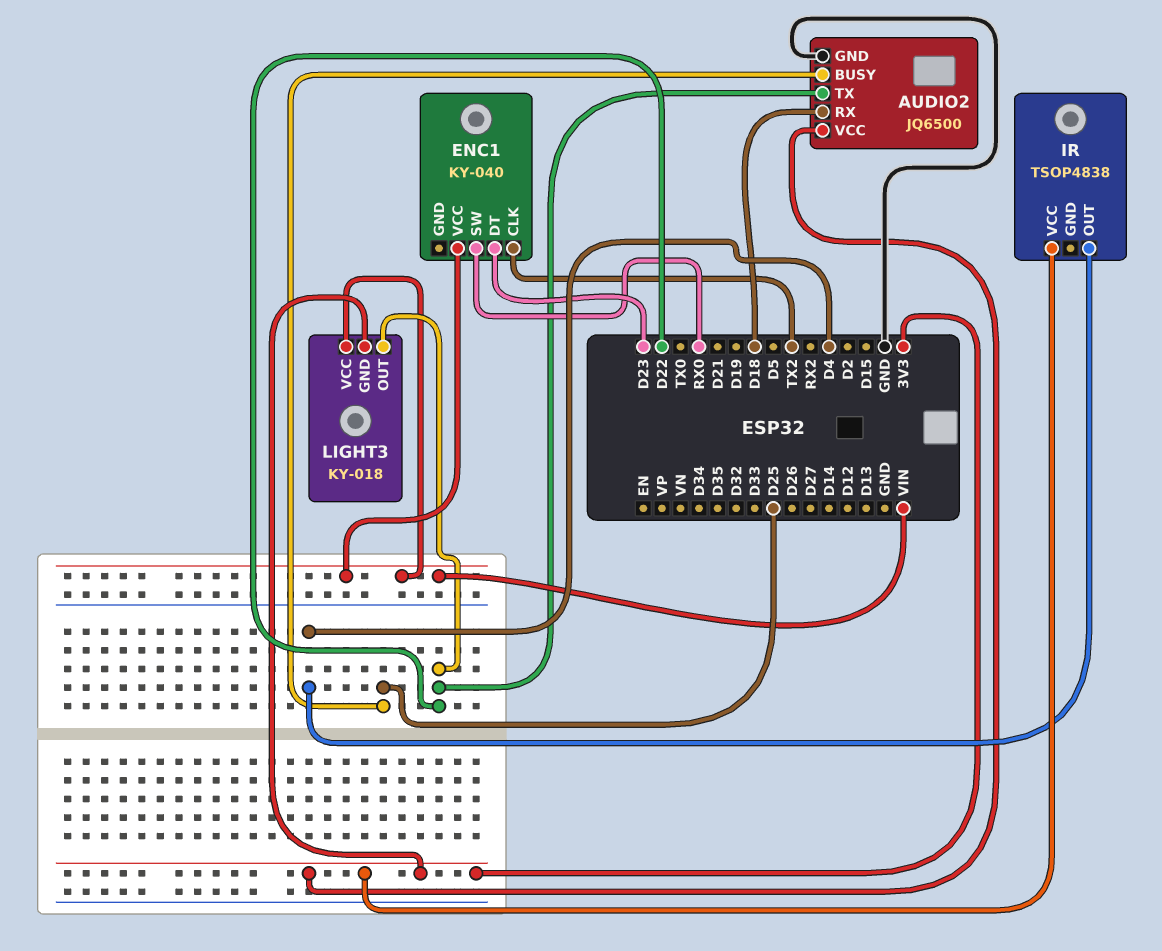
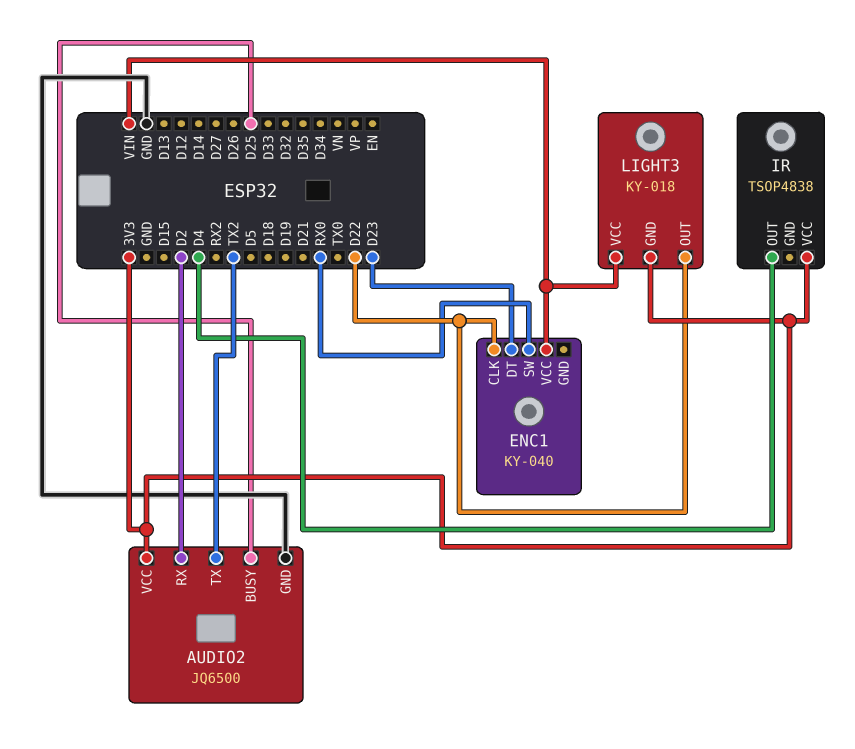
AUDIO2 pin RX: D18 -> D2
AUDIO2 pin TX: D22 -> TX2
ENC1 pin CLK: TX2 -> D22

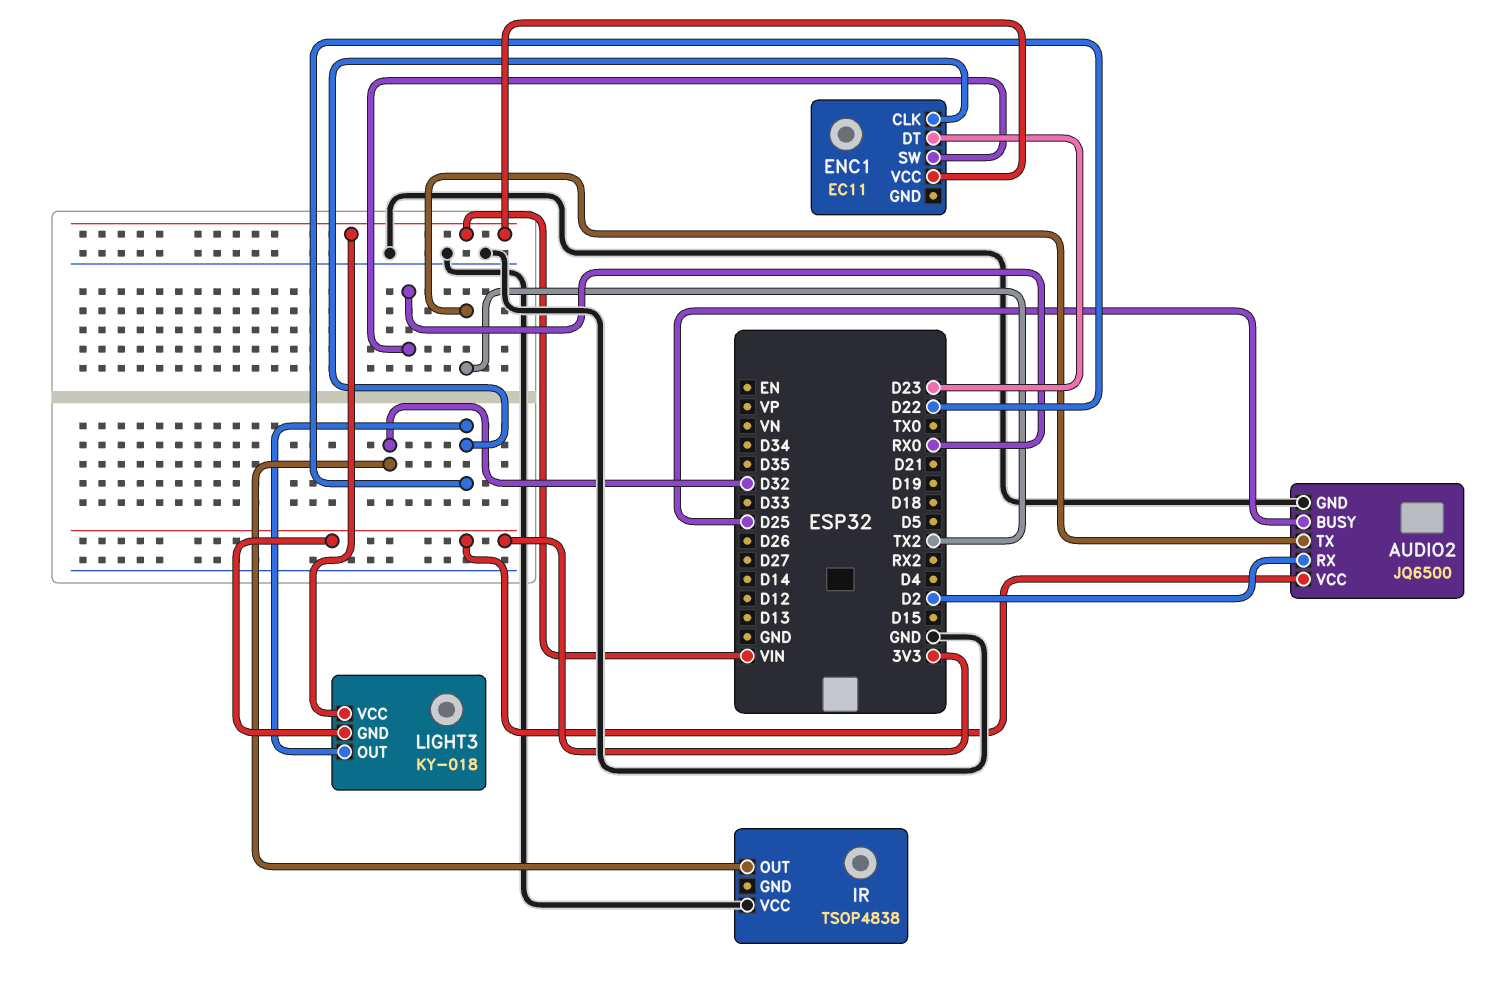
ENC1: KY-040 -> EC11
IR pin OUT: D4 -> D32
IR pin VCC: 3V3 -> GND

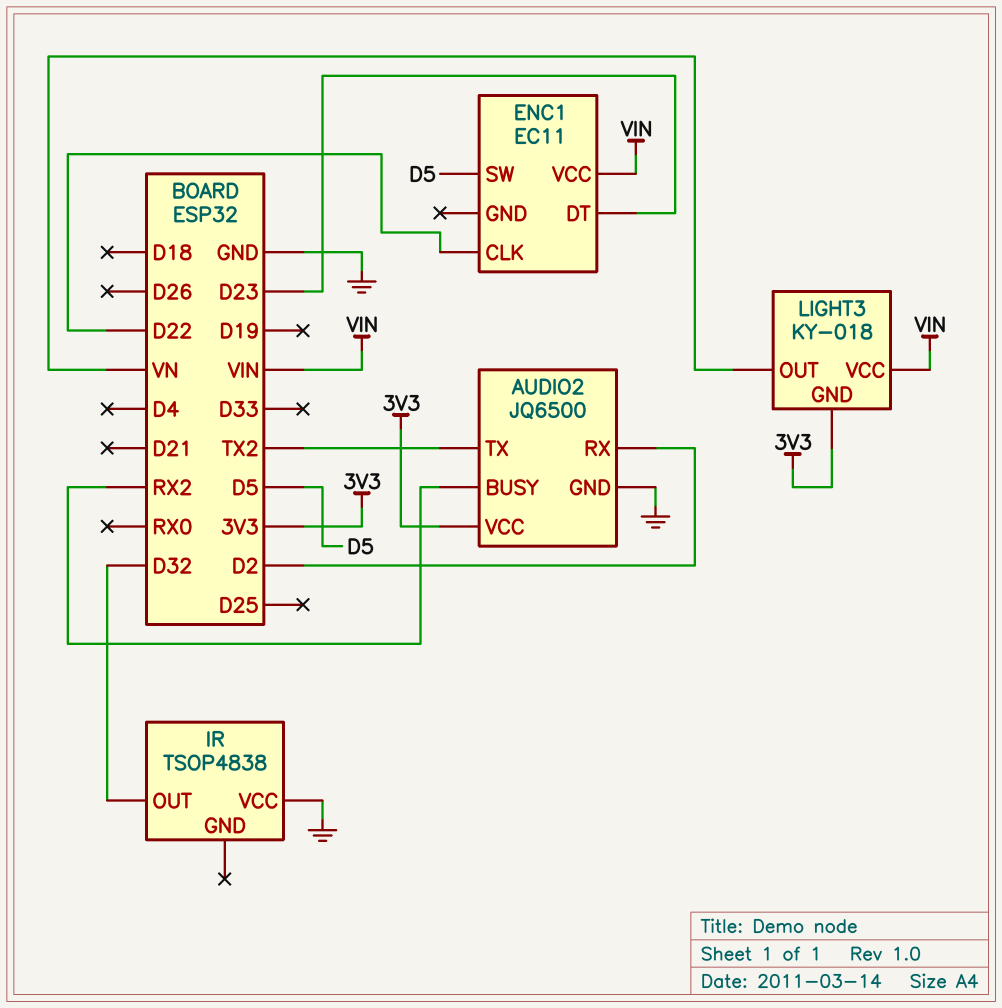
AUDIO2 pin BUSY: D25 -> RX2
ENC1 pin SW: RX0 -> D5
LIGHT3 pin OUT: D22 -> VN

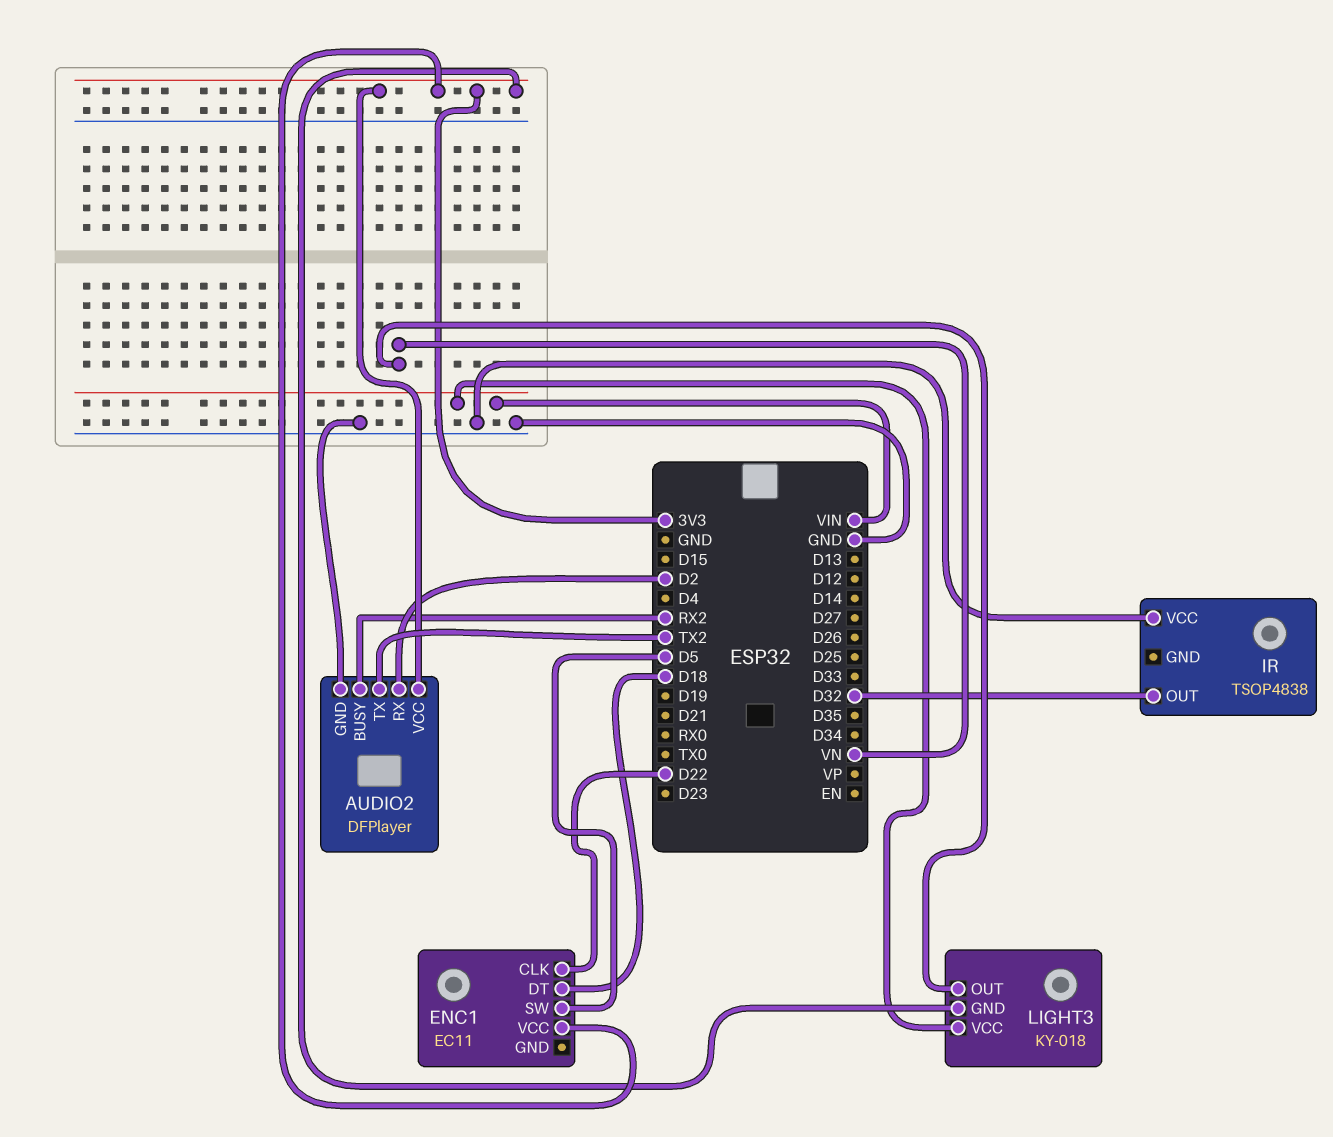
AUDIO2: JQ6500 -> DFPlayer
ENC1 pin DT: D23 -> D18
ENC1 pin VCC: VIN -> 3V3

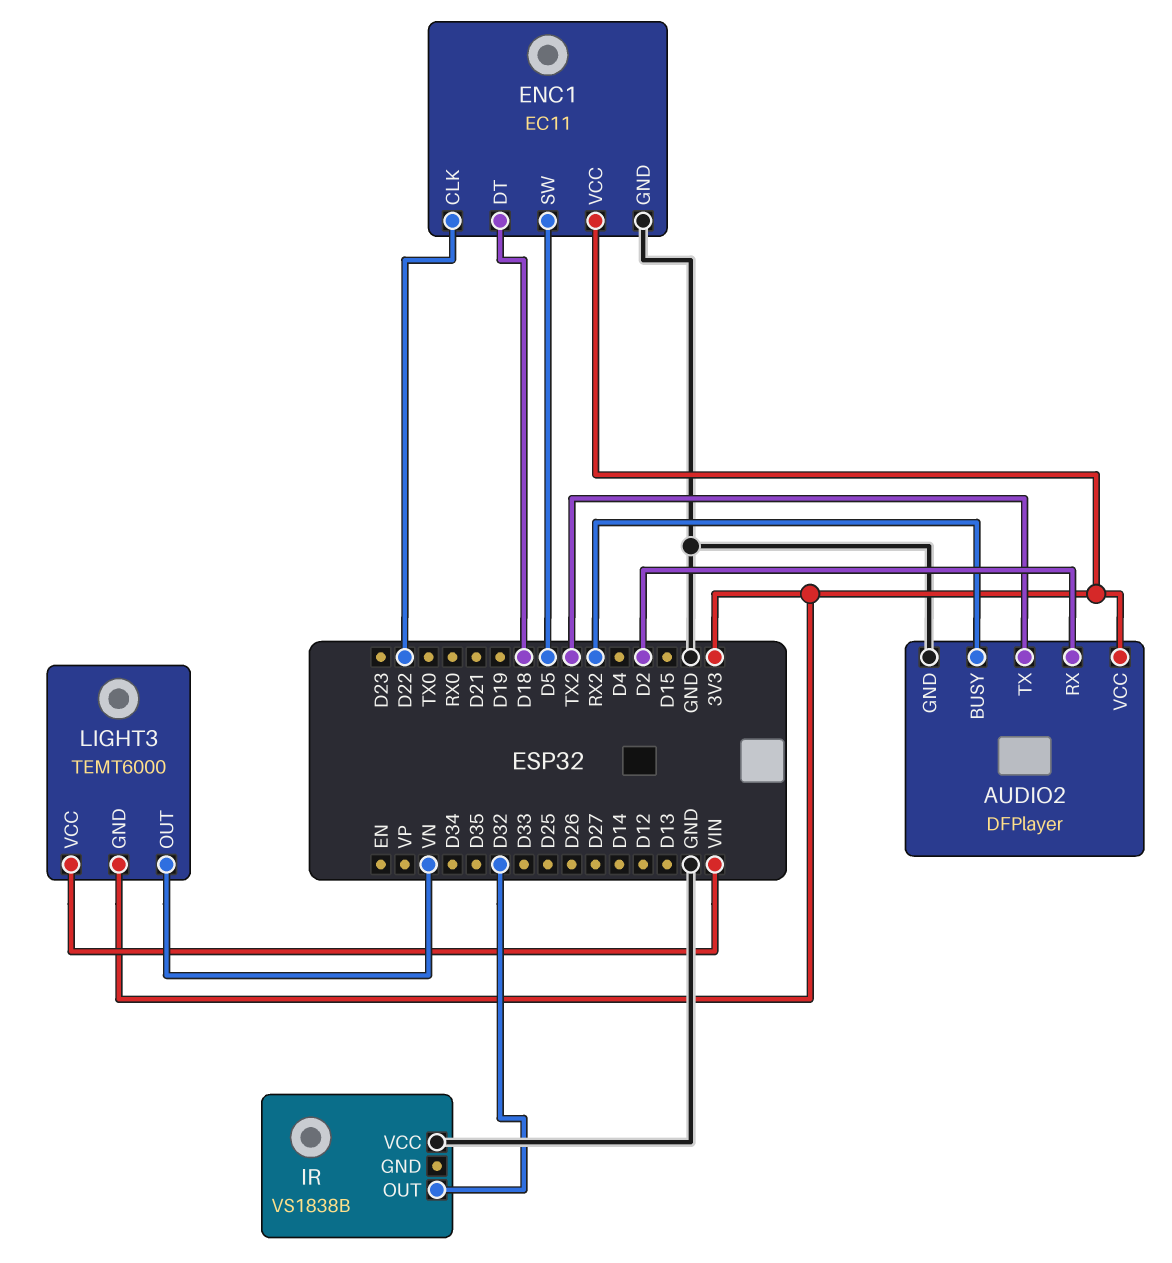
ENC1 pin GND: none -> GND
IR: TSOP4838 -> VS1838B
LIGHT3: KY-018 -> TEMT6000

